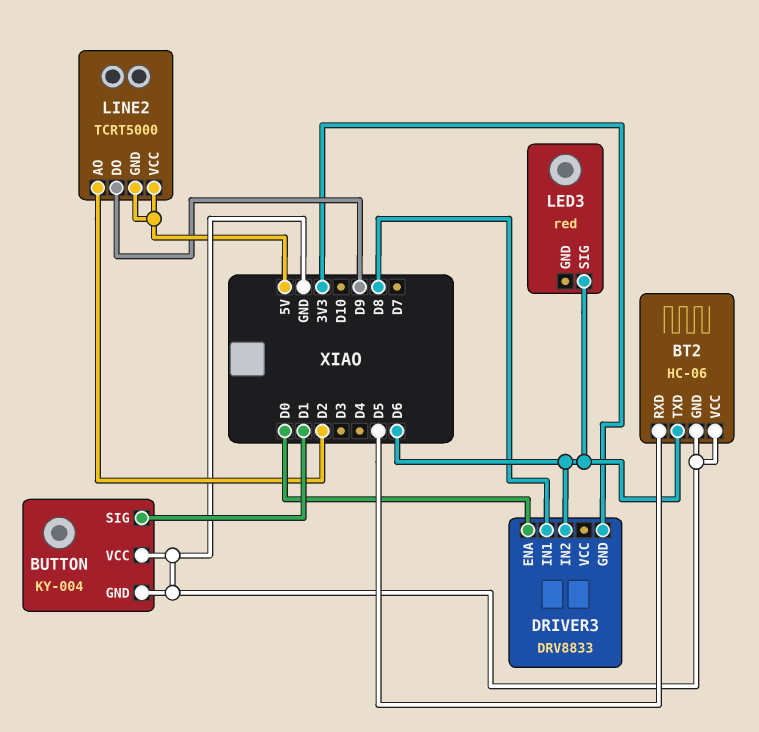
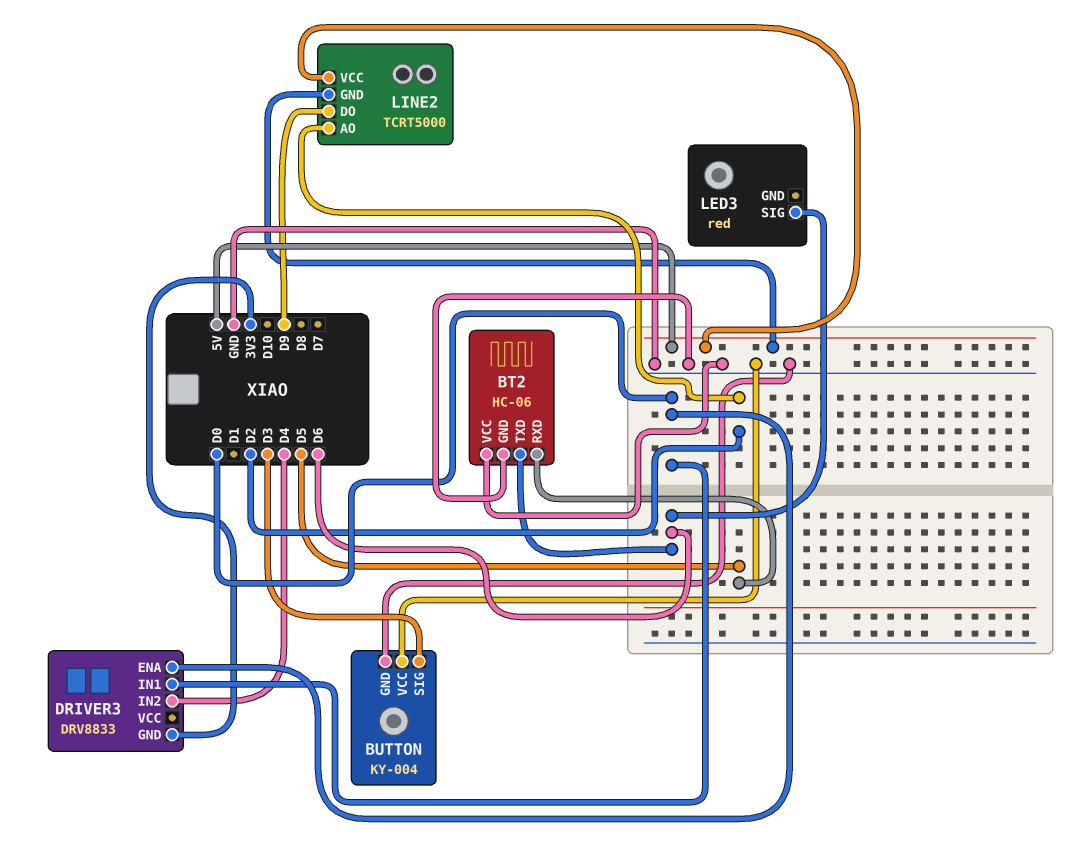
BUTTON pin SIG: D1 -> D3
DRIVER3 pin IN1: D8 -> D0
DRIVER3 pin IN2: D6 -> D4

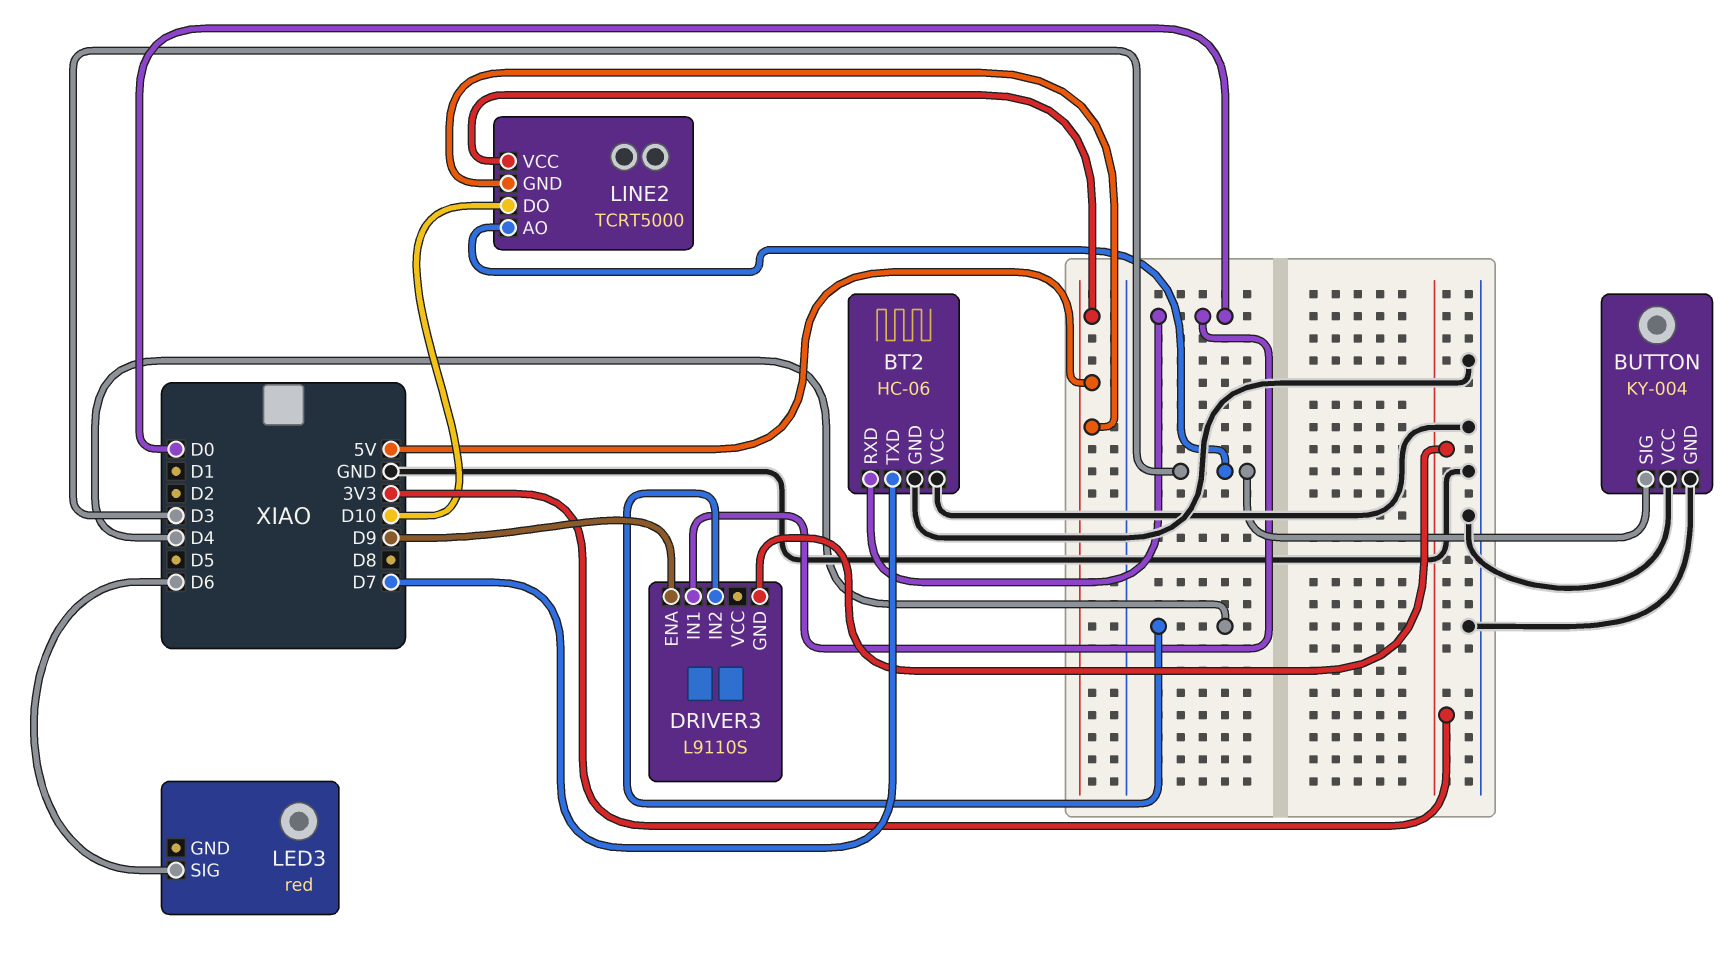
BT2 pin RXD: D5 -> D0
BT2 pin TXD: D6 -> D7
DRIVER3: DRV8833 -> L9110S
DRIVER3 pin ENA: D0 -> D9
LINE2 pin AO: D2 -> D3
LINE2 pin DO: D9 -> D10

